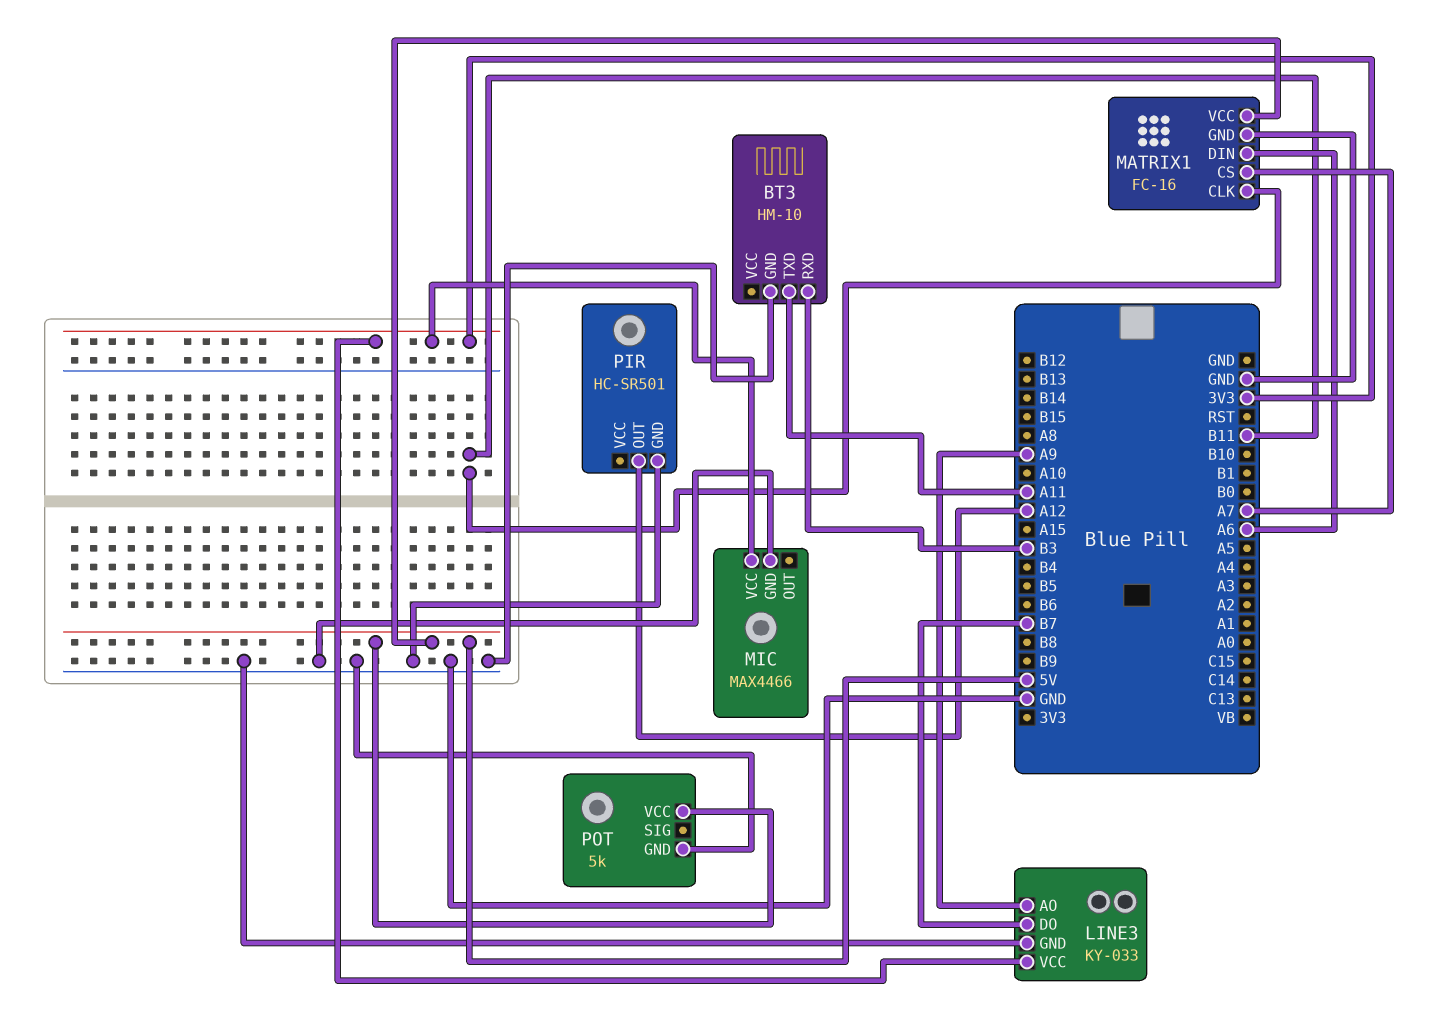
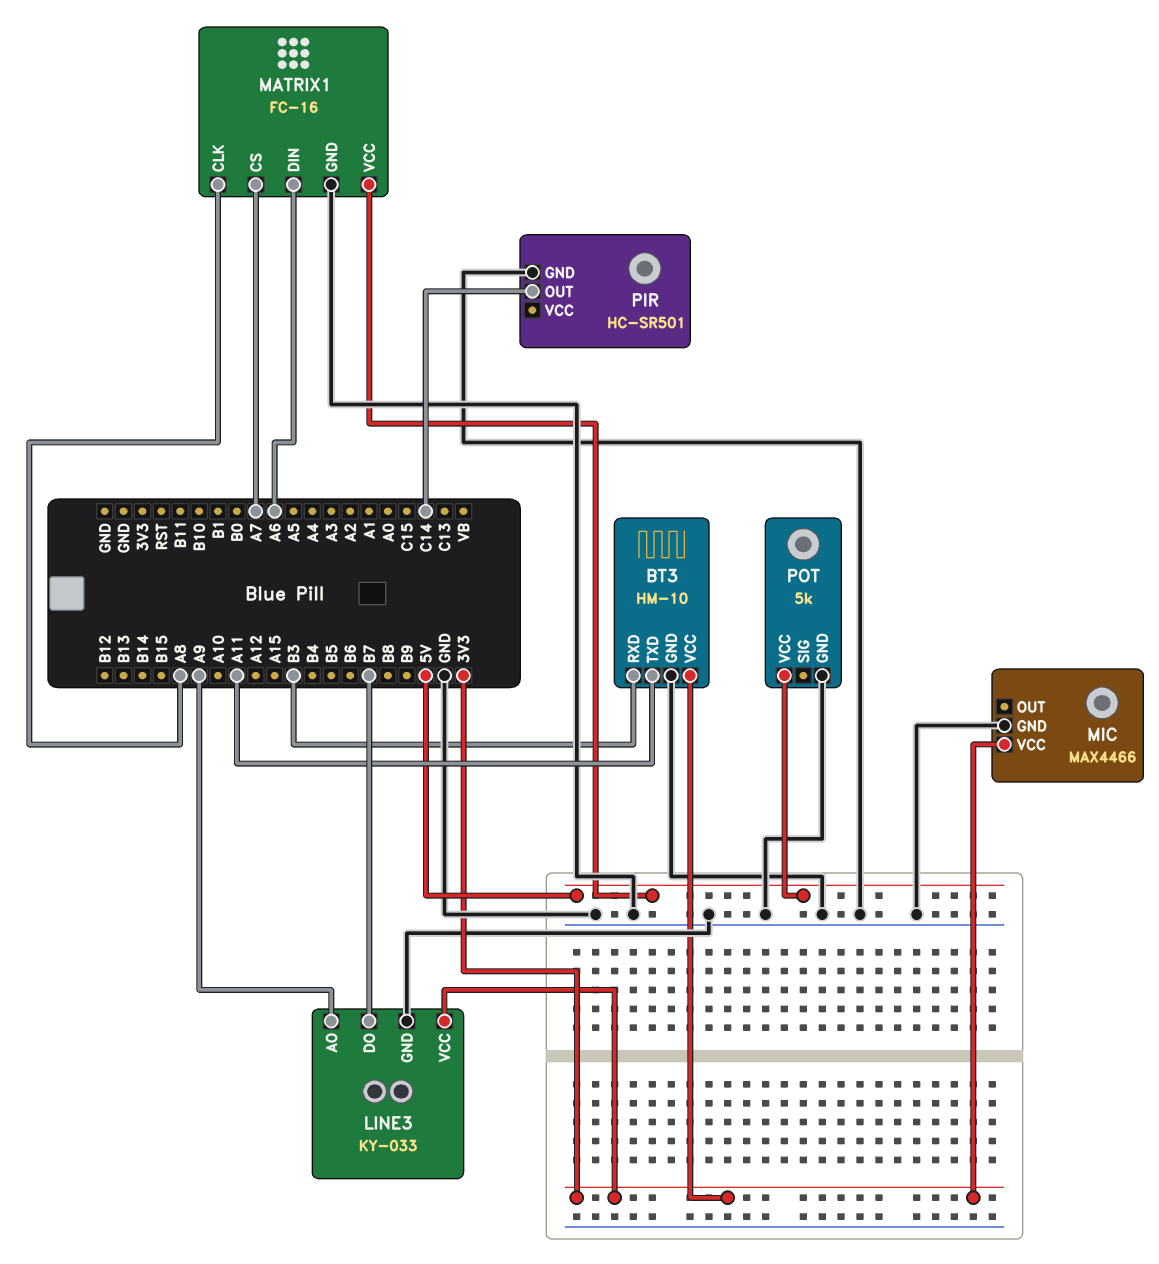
BT3 pin VCC: none -> 3V3
MATRIX1 pin CLK: B11 -> A8
PIR pin OUT: A12 -> C14

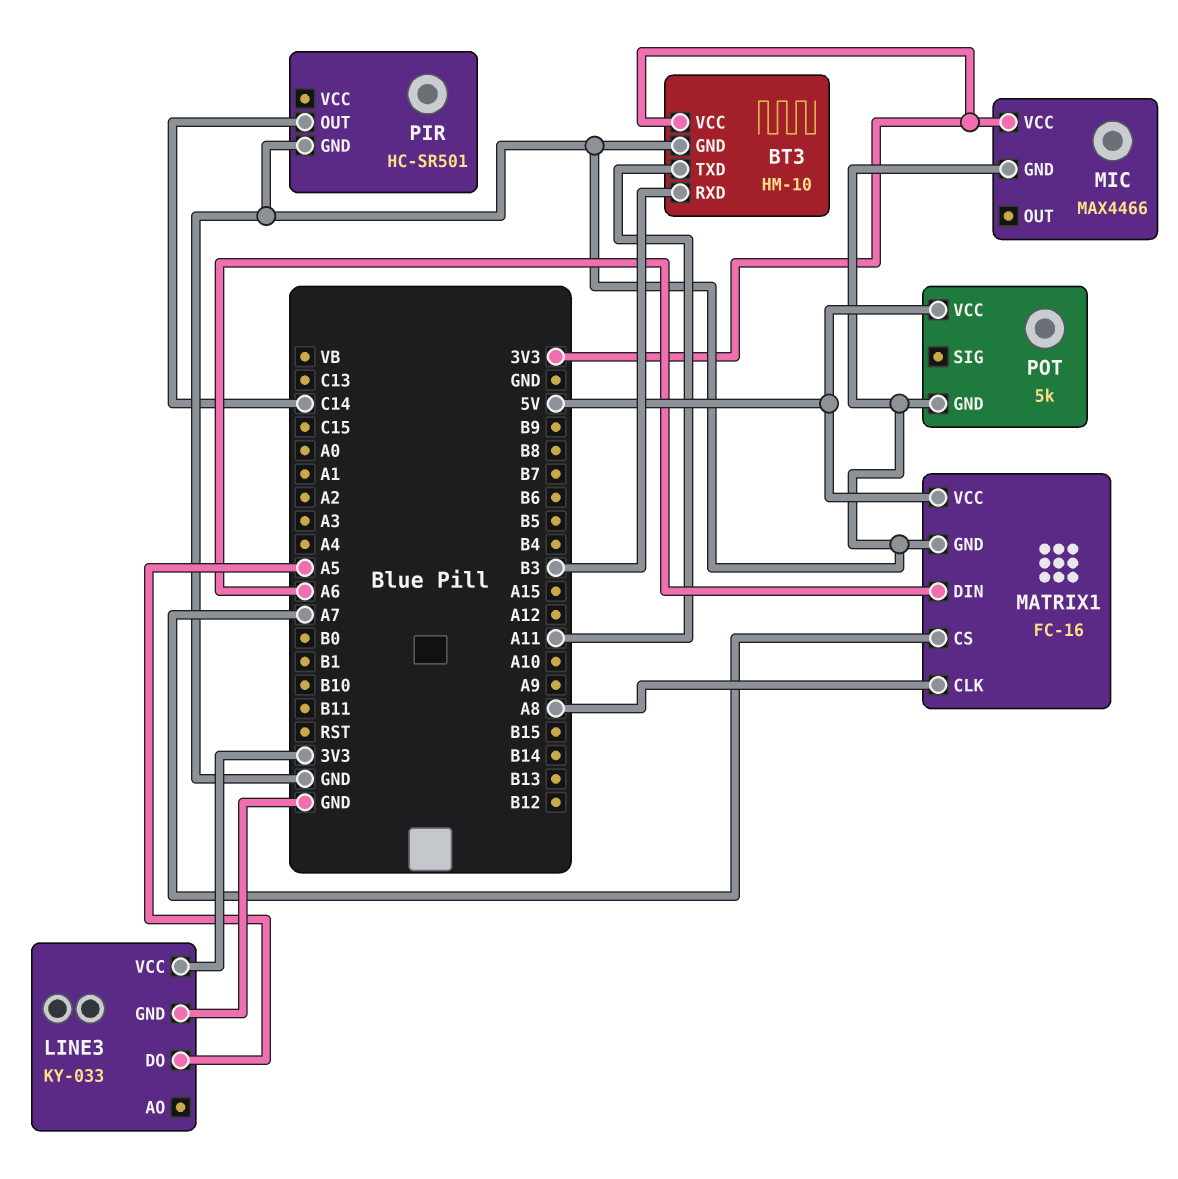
LINE3 pin AO: A9 -> none
LINE3 pin DO: B7 -> A5

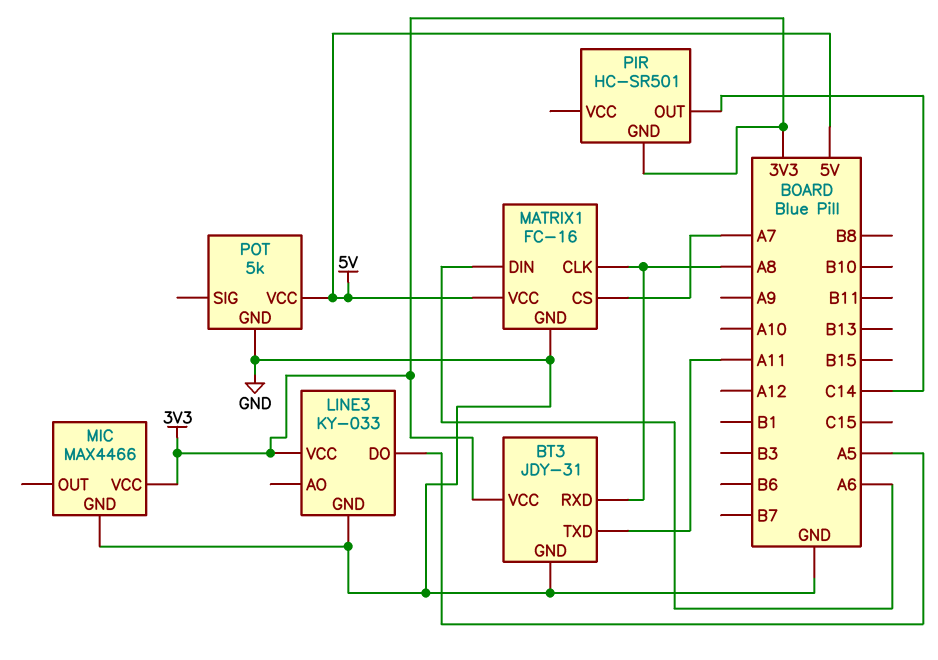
BT3: HM-10 -> JDY-31
BT3 pin RXD: B3 -> A8
PIR pin GND: GND -> 3V3

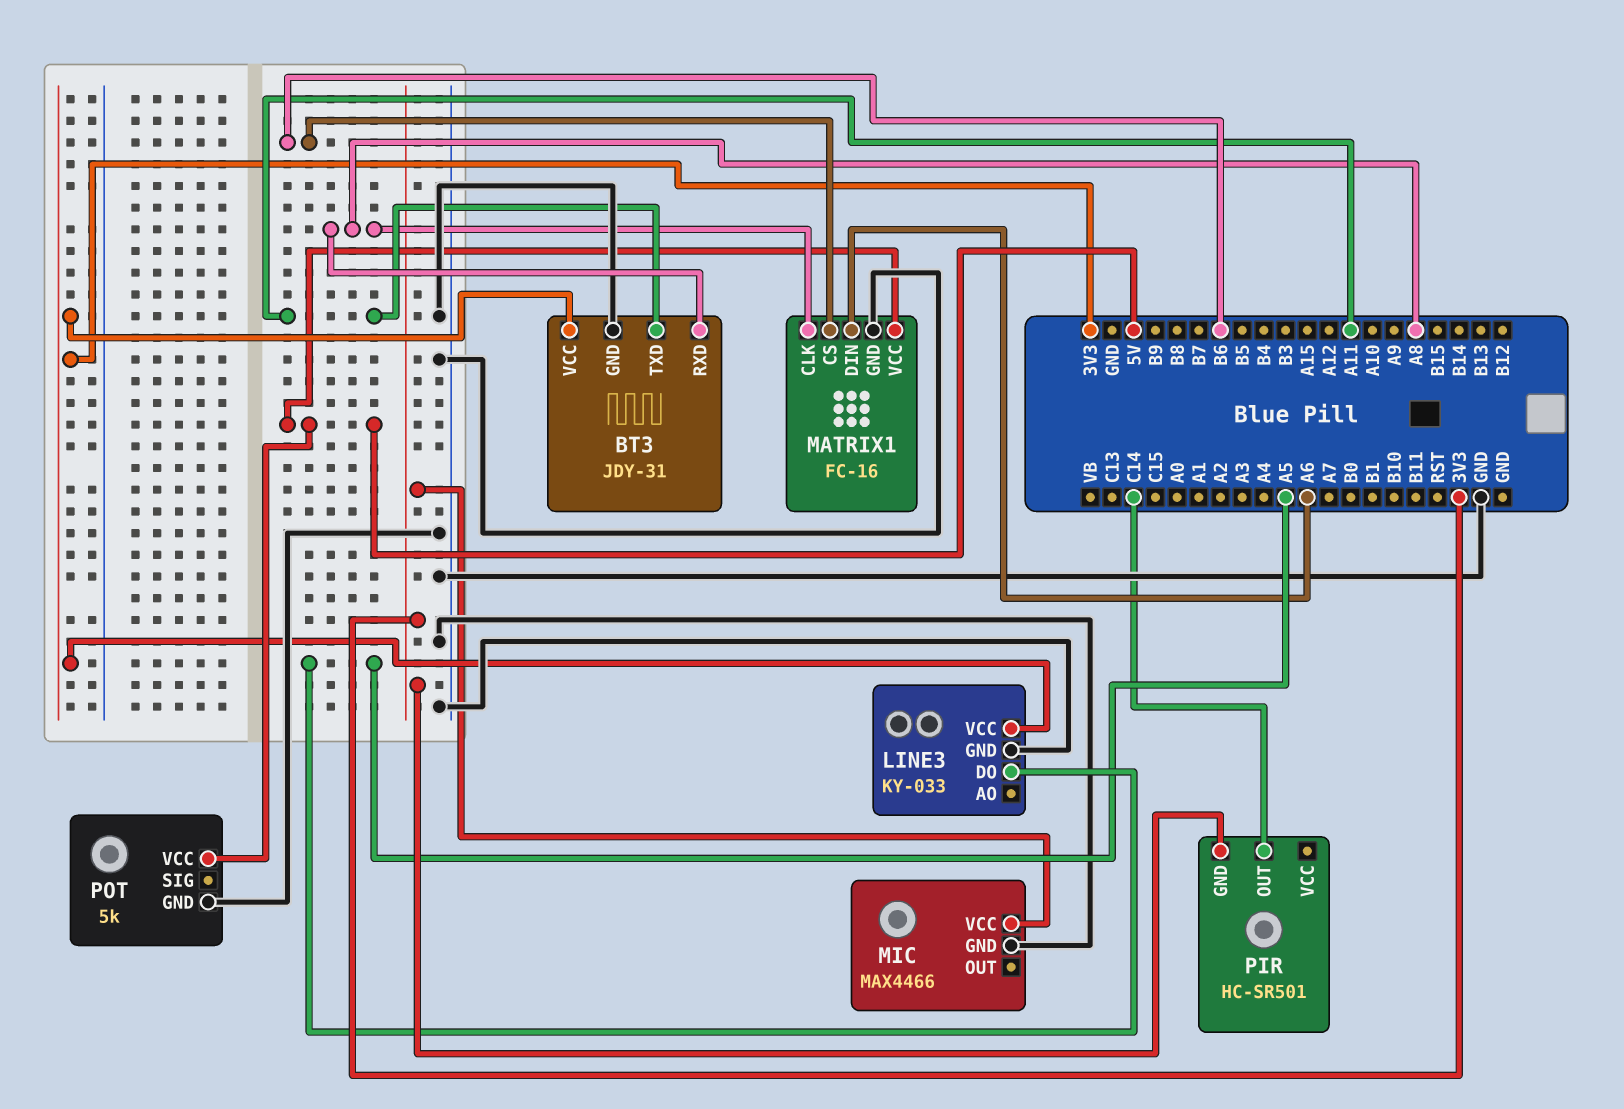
MATRIX1 pin CS: A7 -> B6

